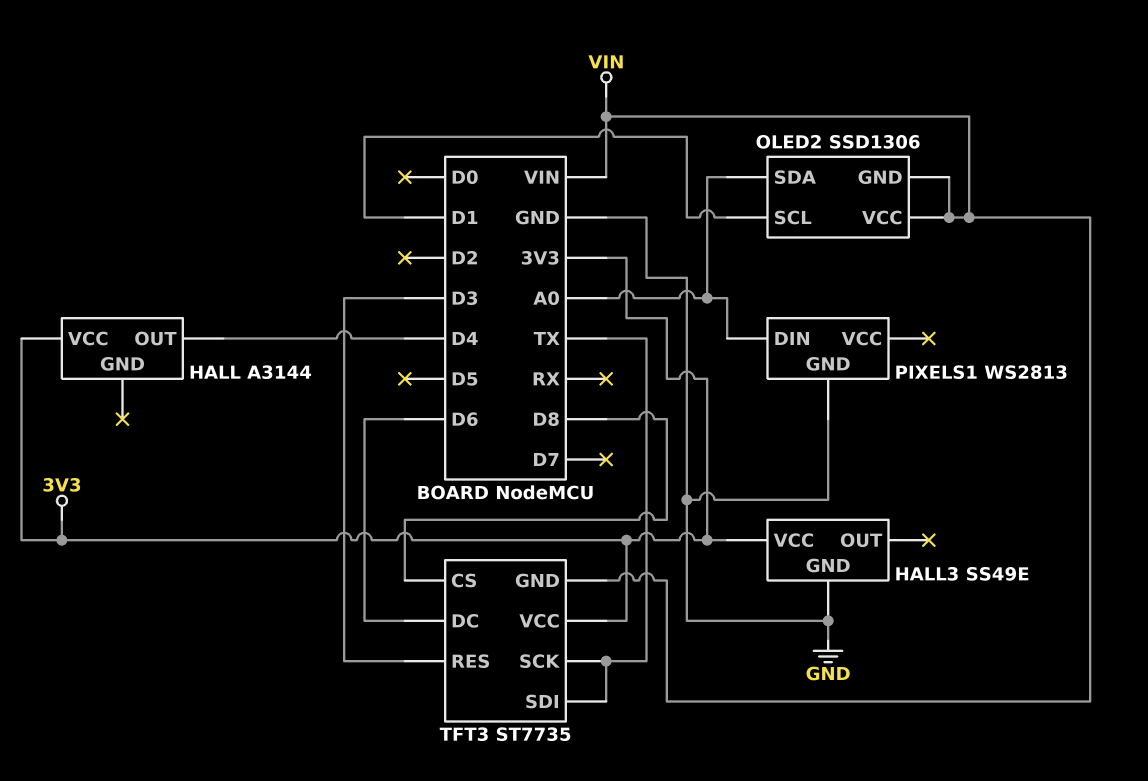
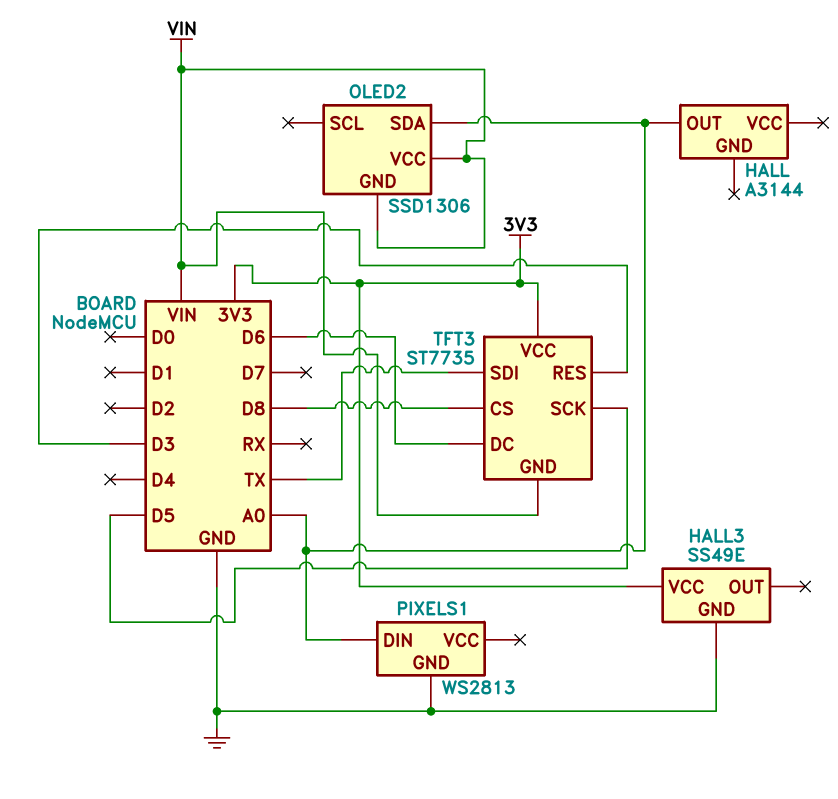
HALL pin OUT: D4 -> A0
HALL pin VCC: 3V3 -> none
OLED2 pin SCL: D1 -> none
TFT3 pin SCK: TX -> D5

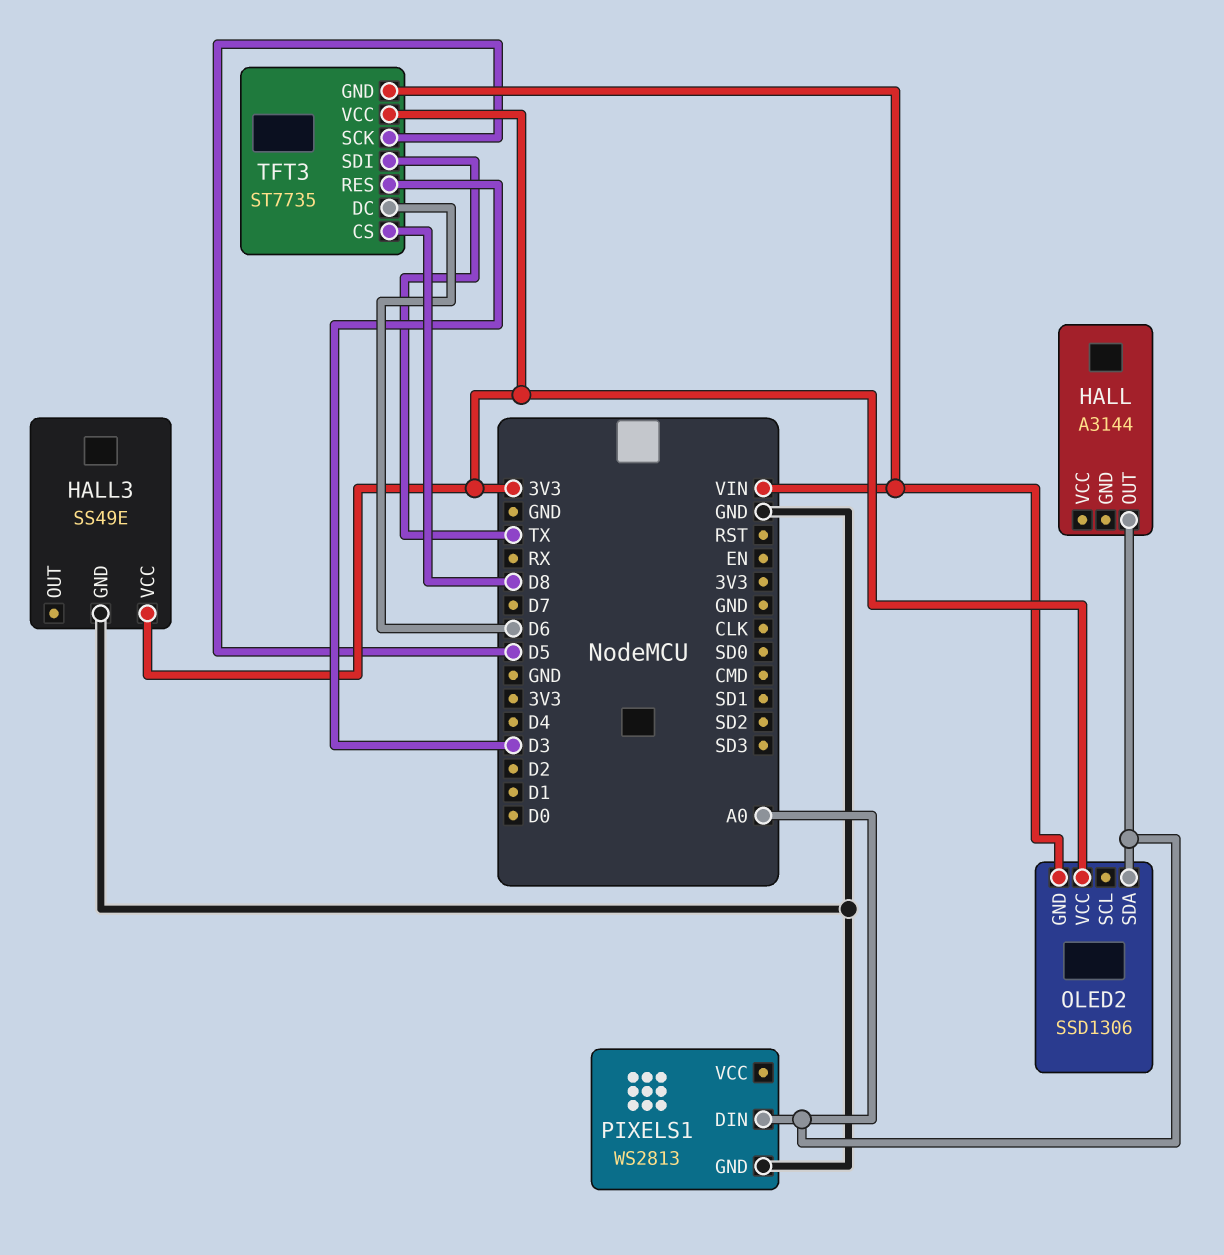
OLED2 pin VCC: VIN -> 3V3

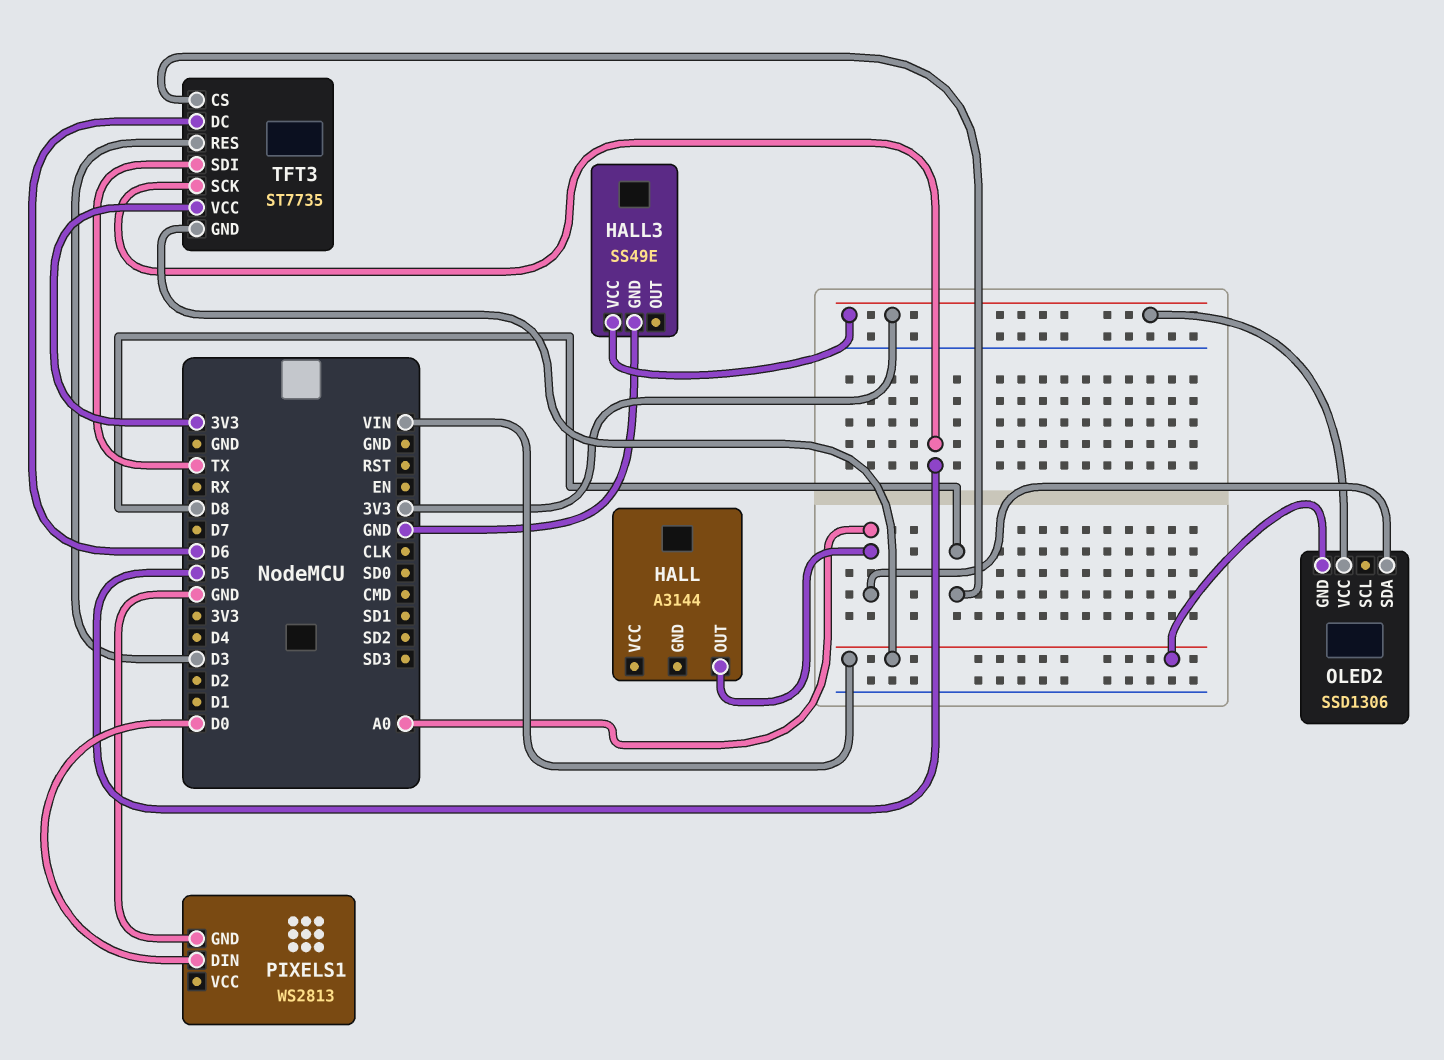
PIXELS1 pin DIN: A0 -> D0

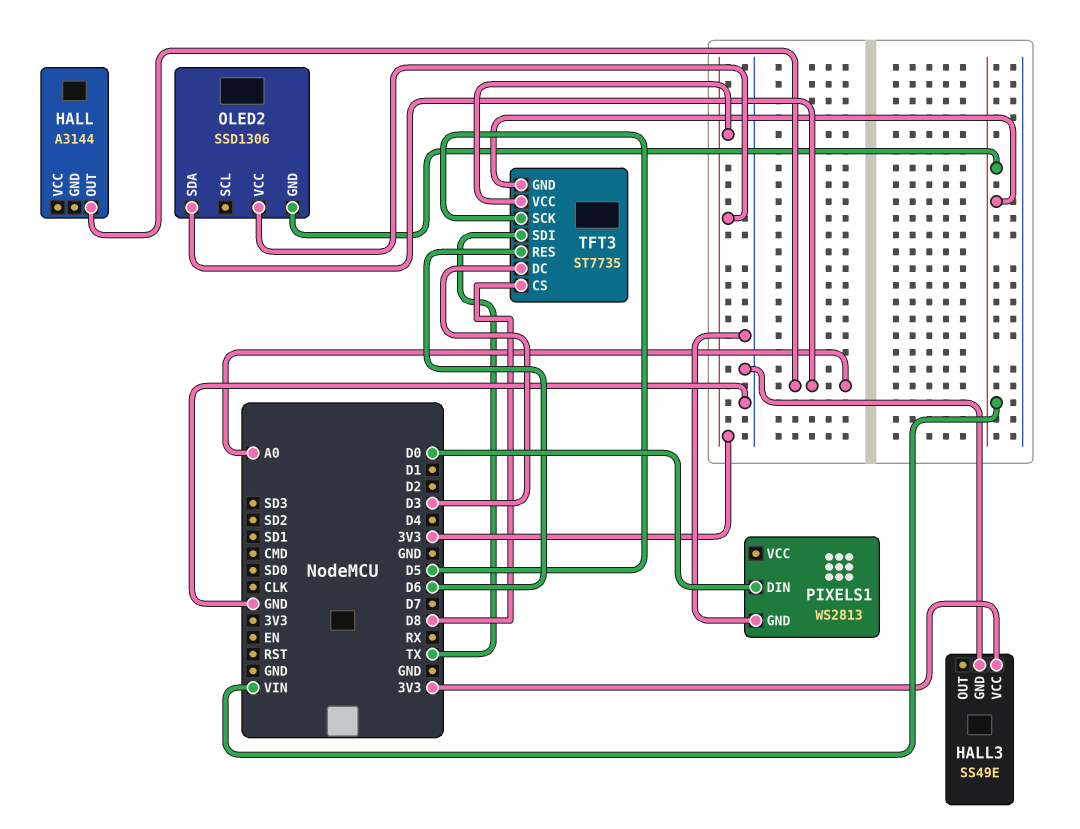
TFT3 pin DC: D6 -> D3
TFT3 pin RES: D3 -> D6

